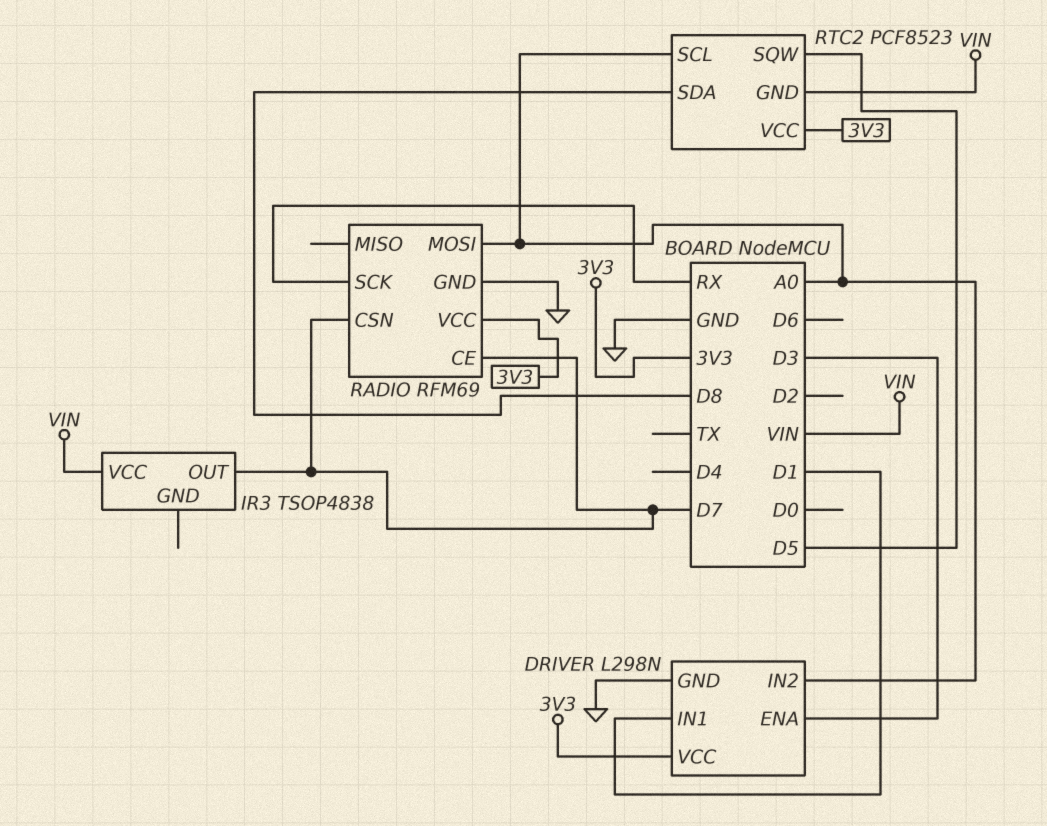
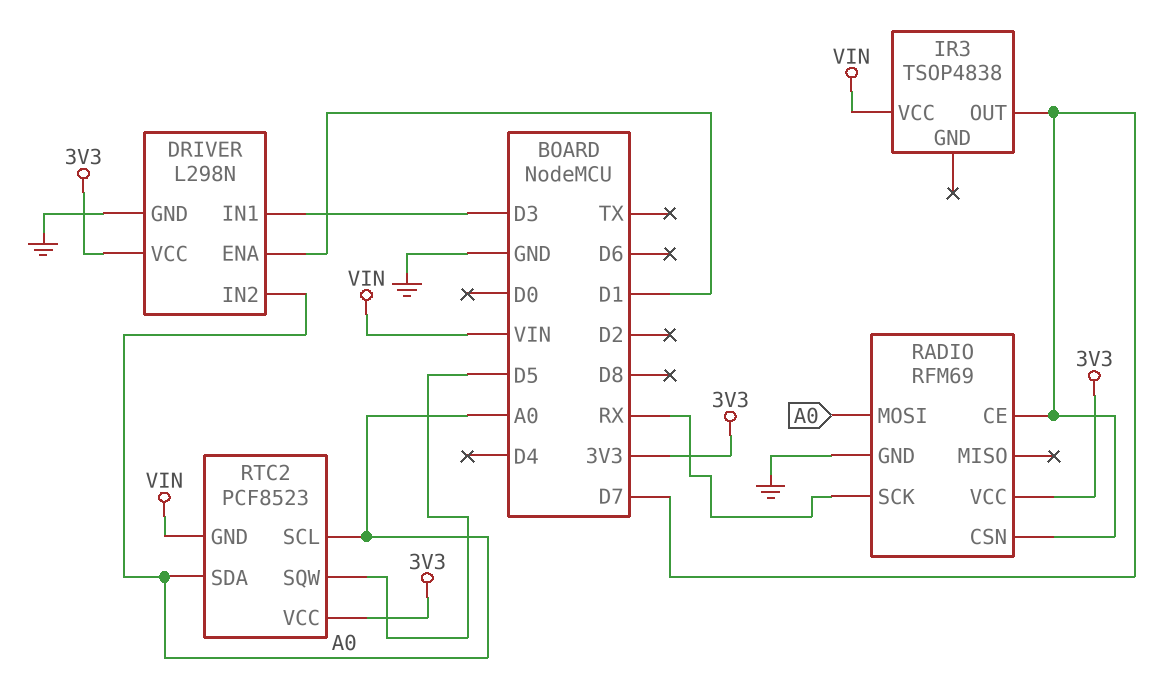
DRIVER pin ENA: D3 -> D1
DRIVER pin IN1: D1 -> D3
RTC2 pin SDA: D8 -> A0

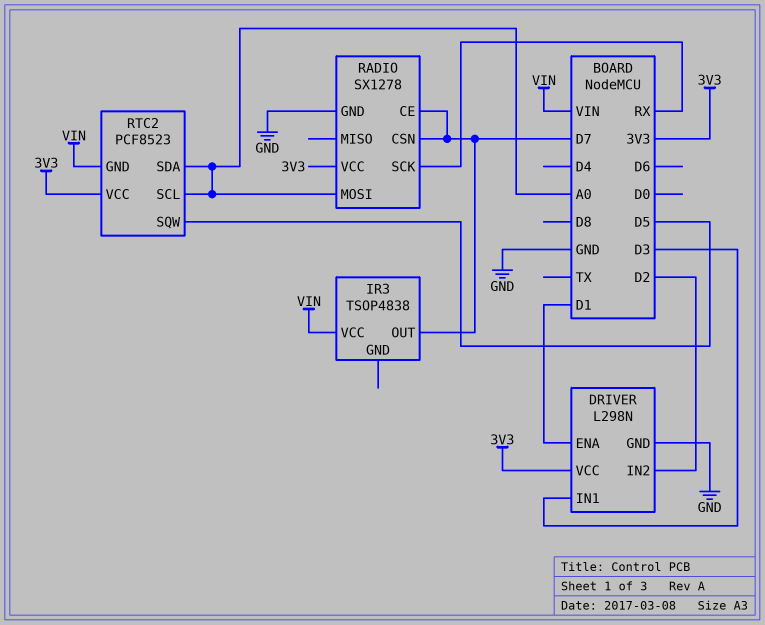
DRIVER pin IN2: A0 -> D2
RADIO: RFM69 -> SX1278

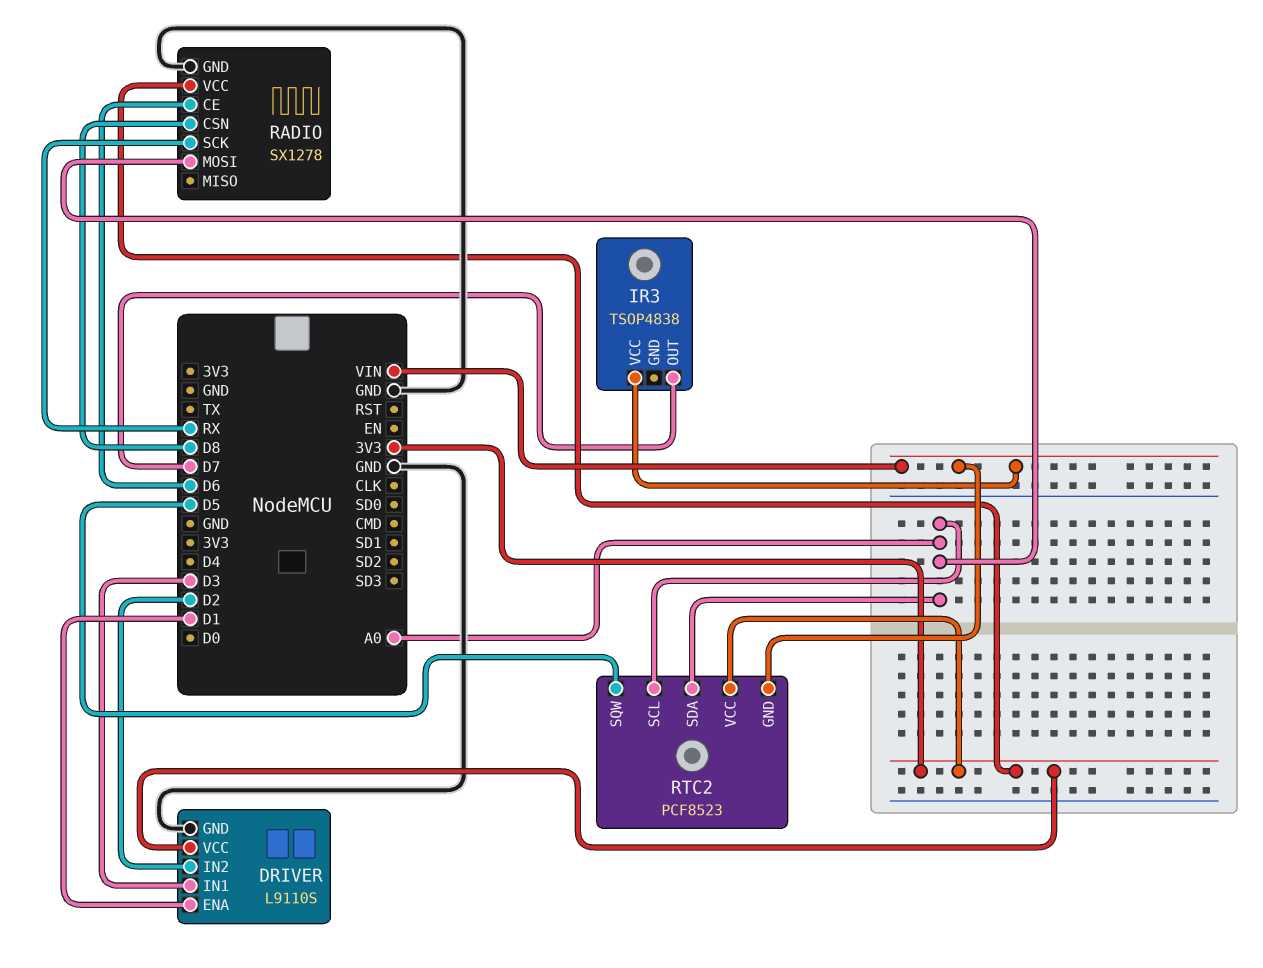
DRIVER: L298N -> L9110S
RADIO pin CE: D7 -> D6
RADIO pin CSN: D7 -> D8

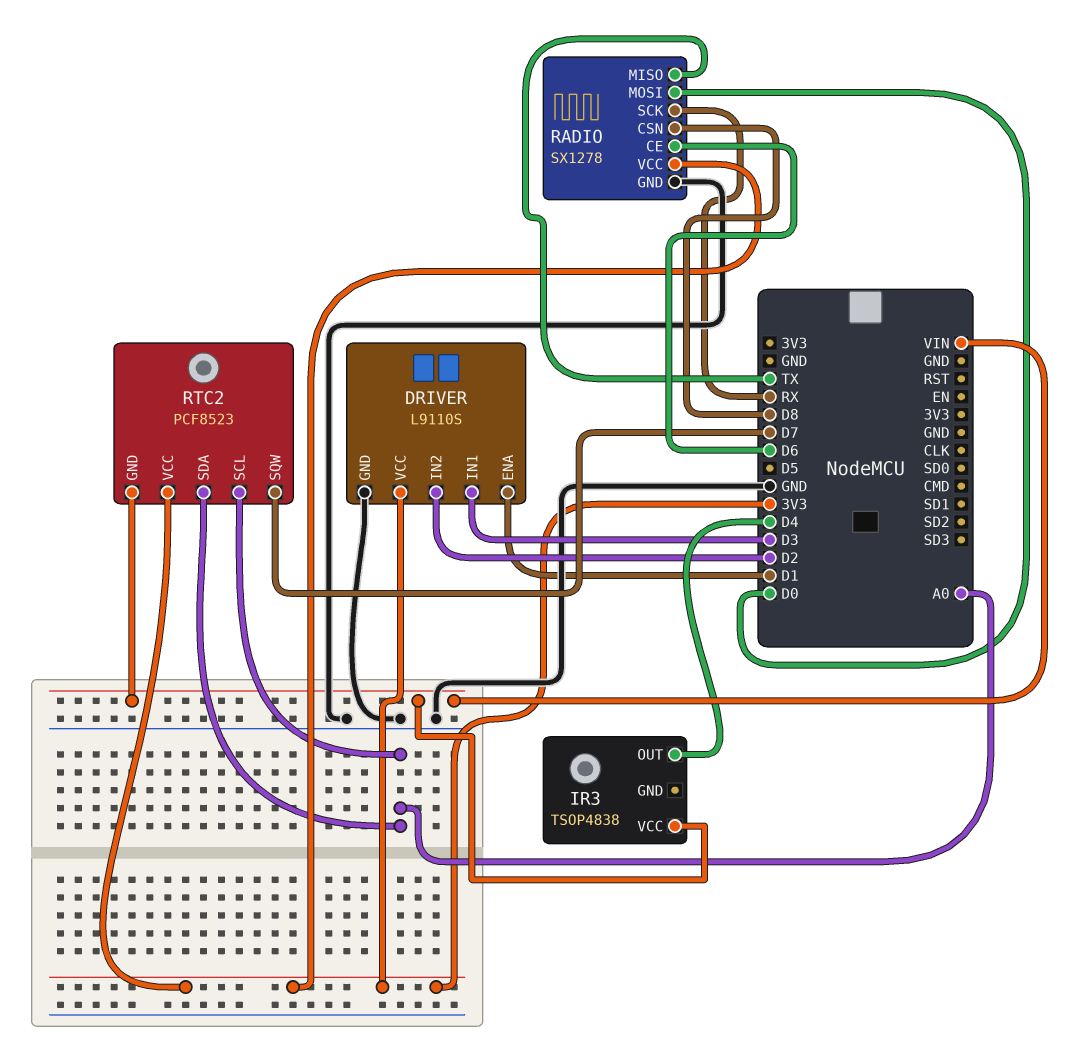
IR3 pin OUT: D7 -> D4
RADIO pin MISO: none -> TX
RADIO pin MOSI: A0 -> D0
RTC2 pin SQW: D5 -> D7

